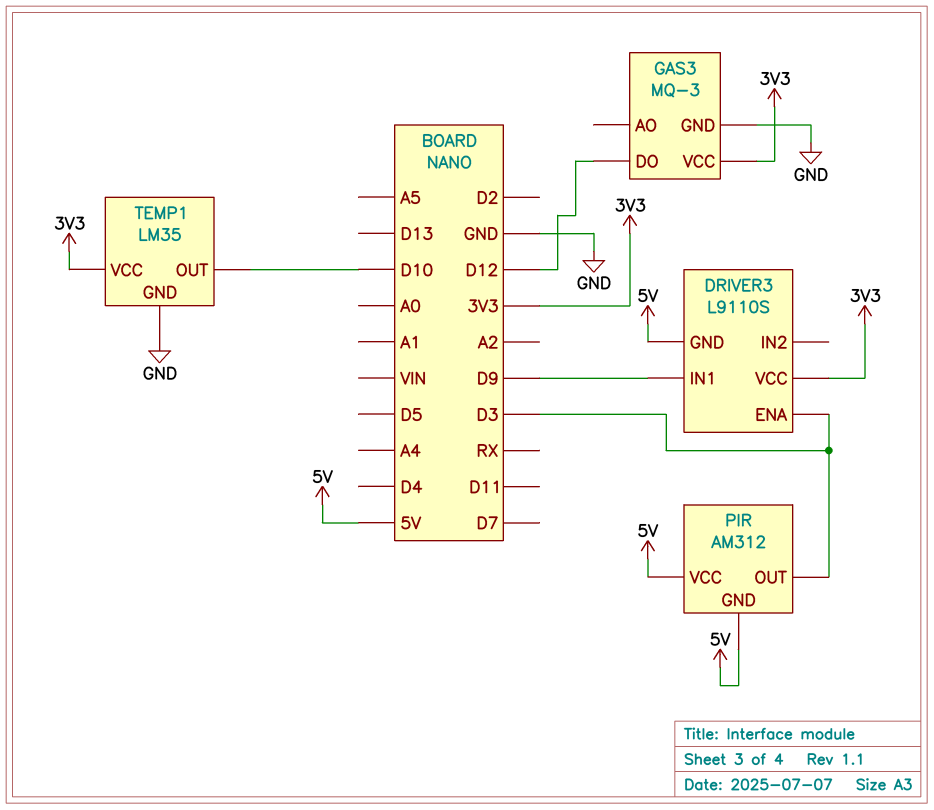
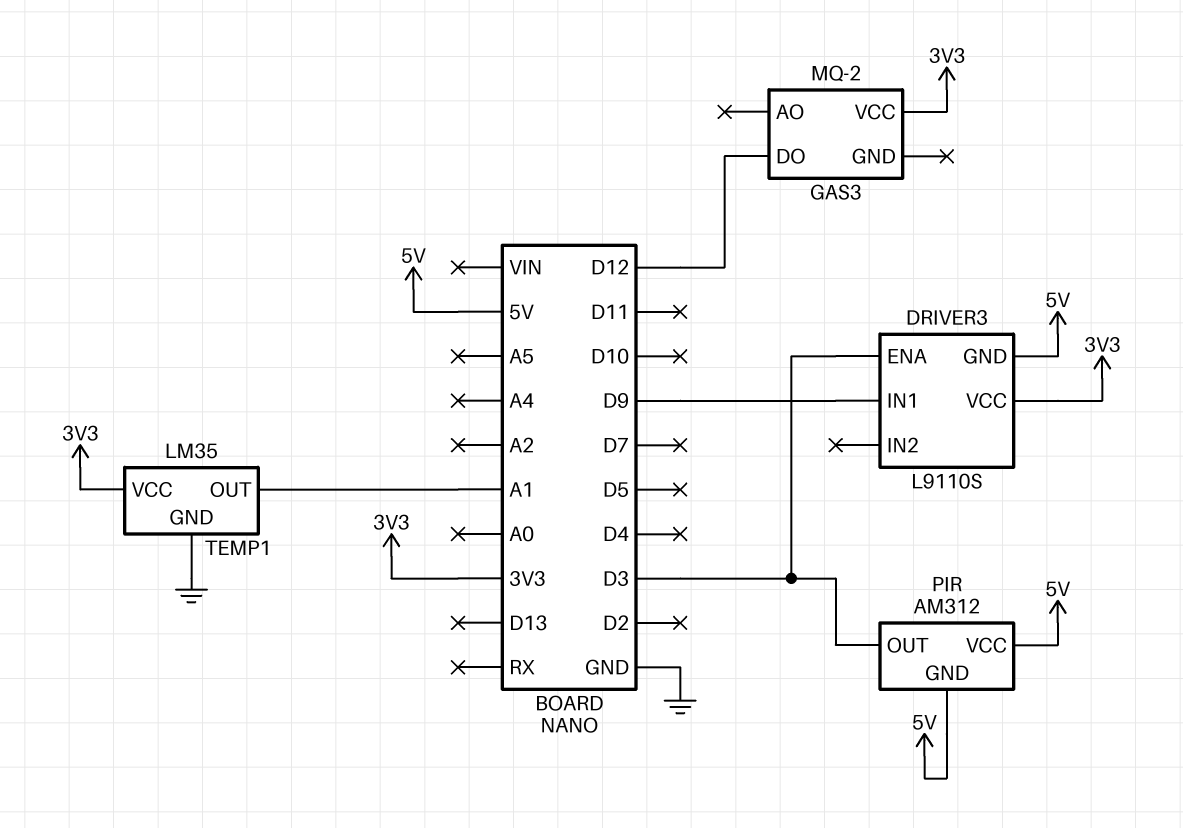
GAS3: MQ-3 -> MQ-2
GAS3 pin GND: GND -> none
TEMP1 pin OUT: D10 -> A1

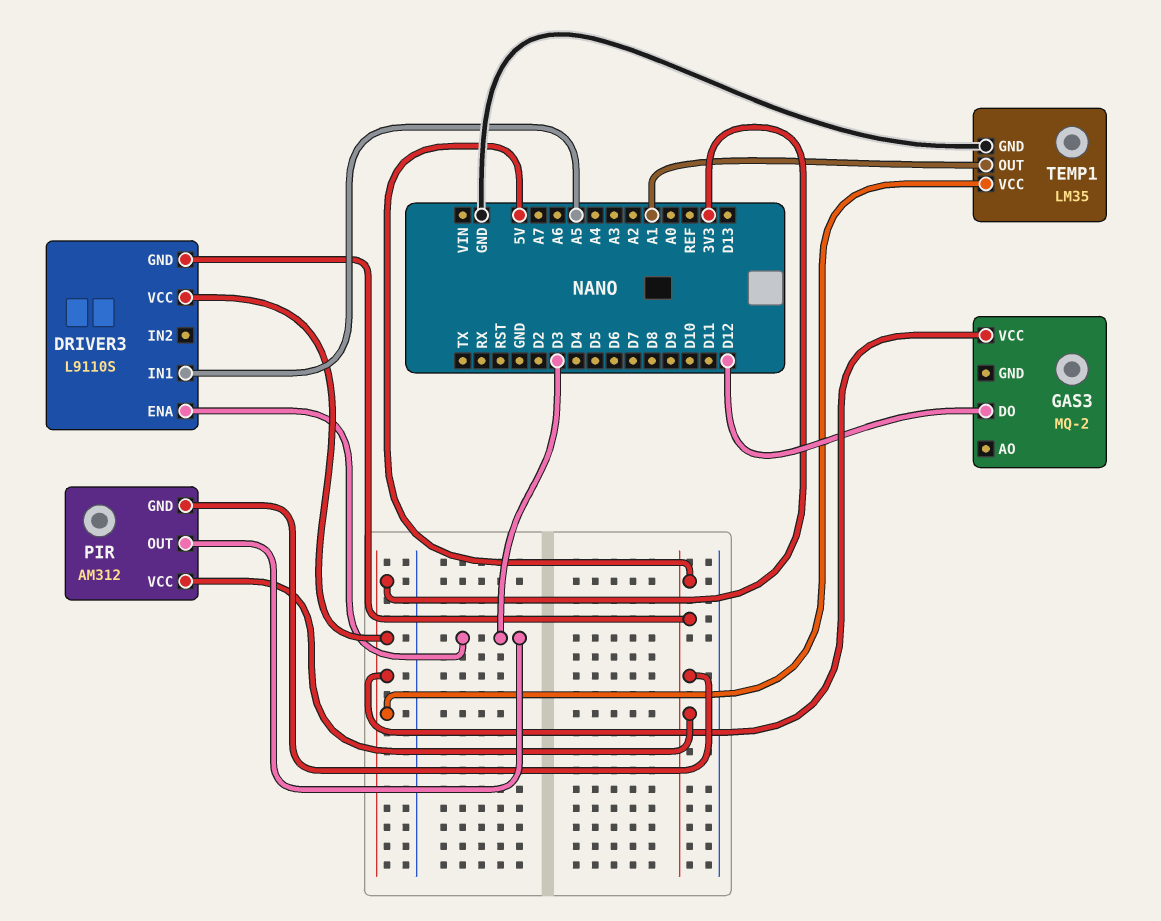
DRIVER3 pin IN1: D9 -> A5

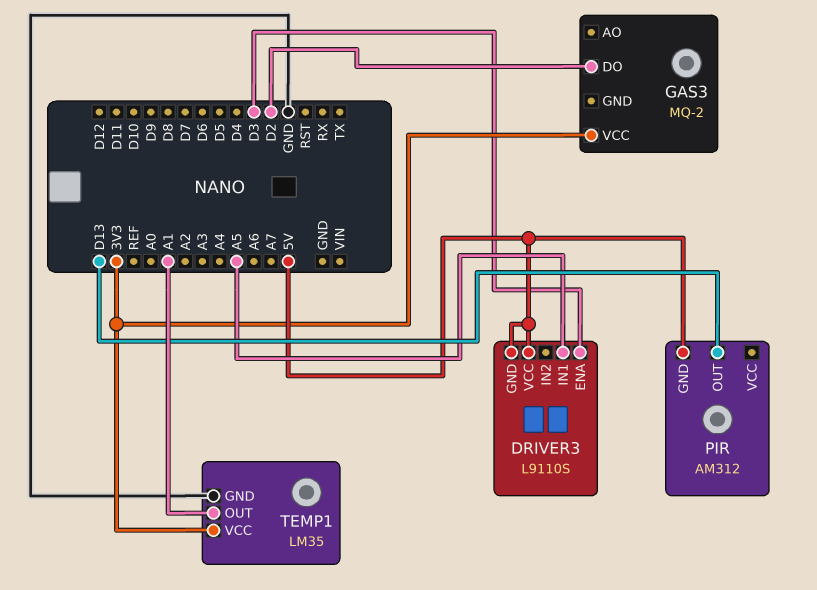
DRIVER3 pin VCC: 3V3 -> 5V
GAS3 pin DO: D12 -> D2
PIR pin OUT: D3 -> D13
PIR pin VCC: 5V -> none

